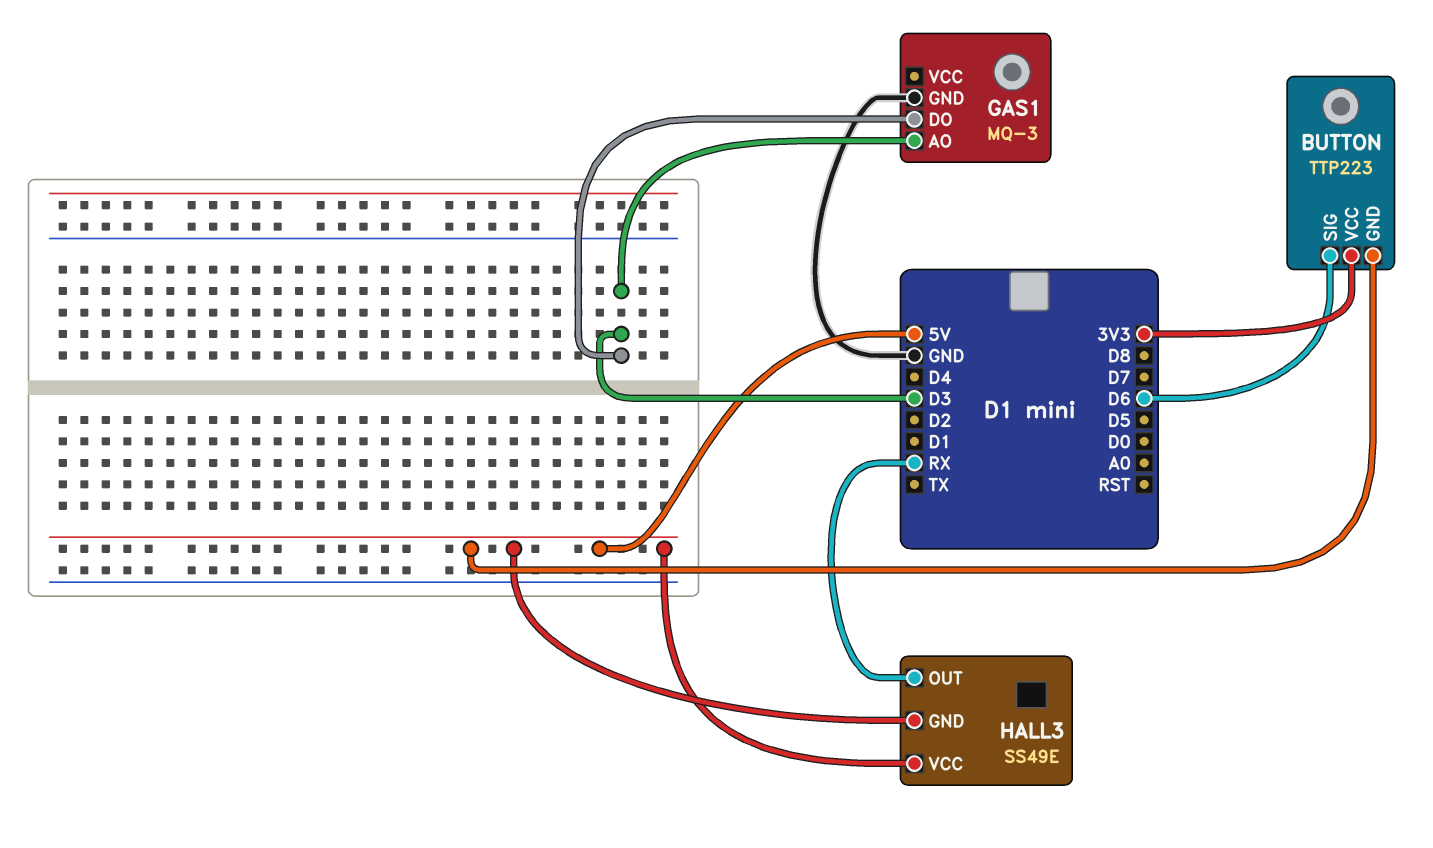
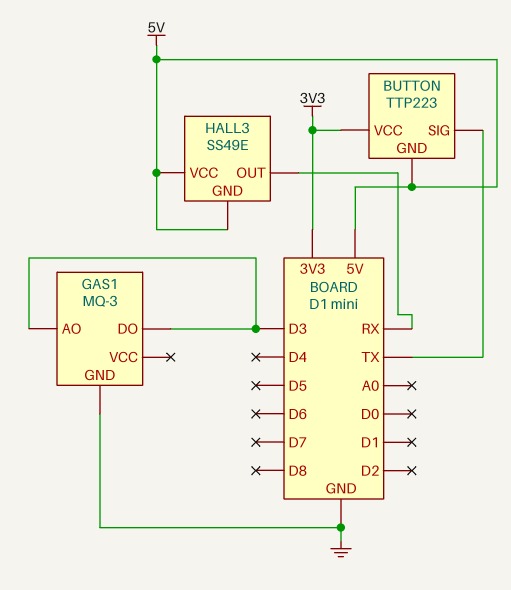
BUTTON pin SIG: D6 -> TX

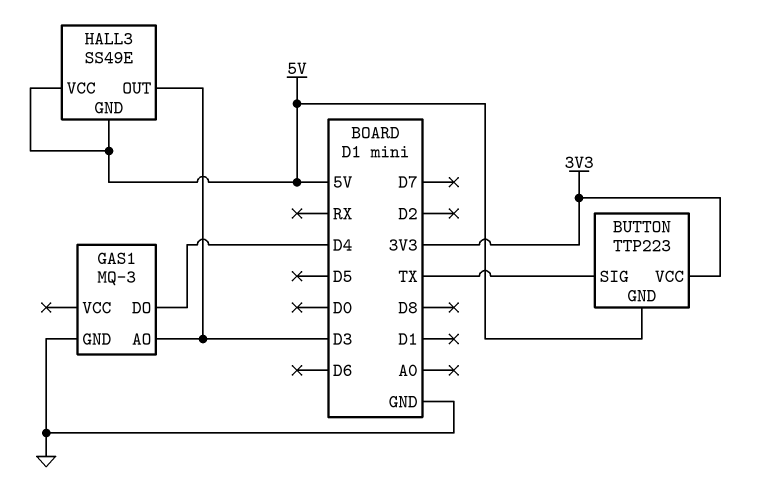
GAS1 pin DO: D3 -> D4
HALL3 pin OUT: RX -> D3

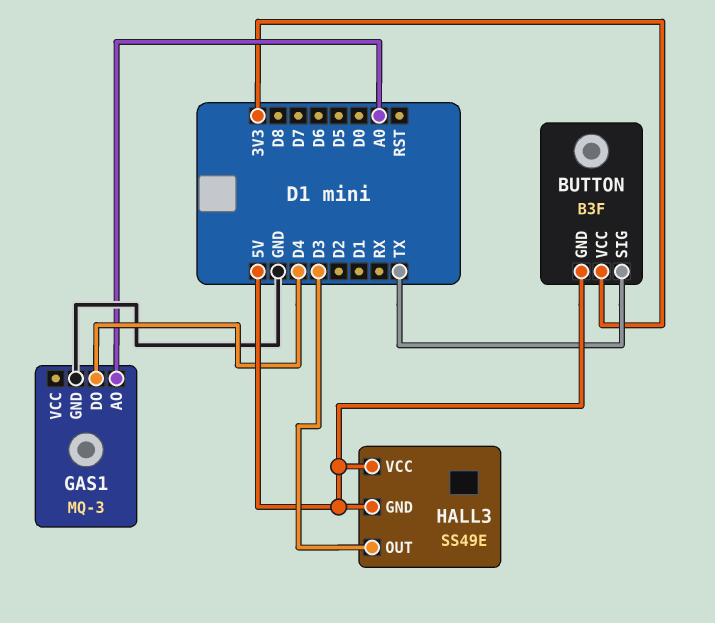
BUTTON: TTP223 -> B3F
GAS1 pin AO: D3 -> A0

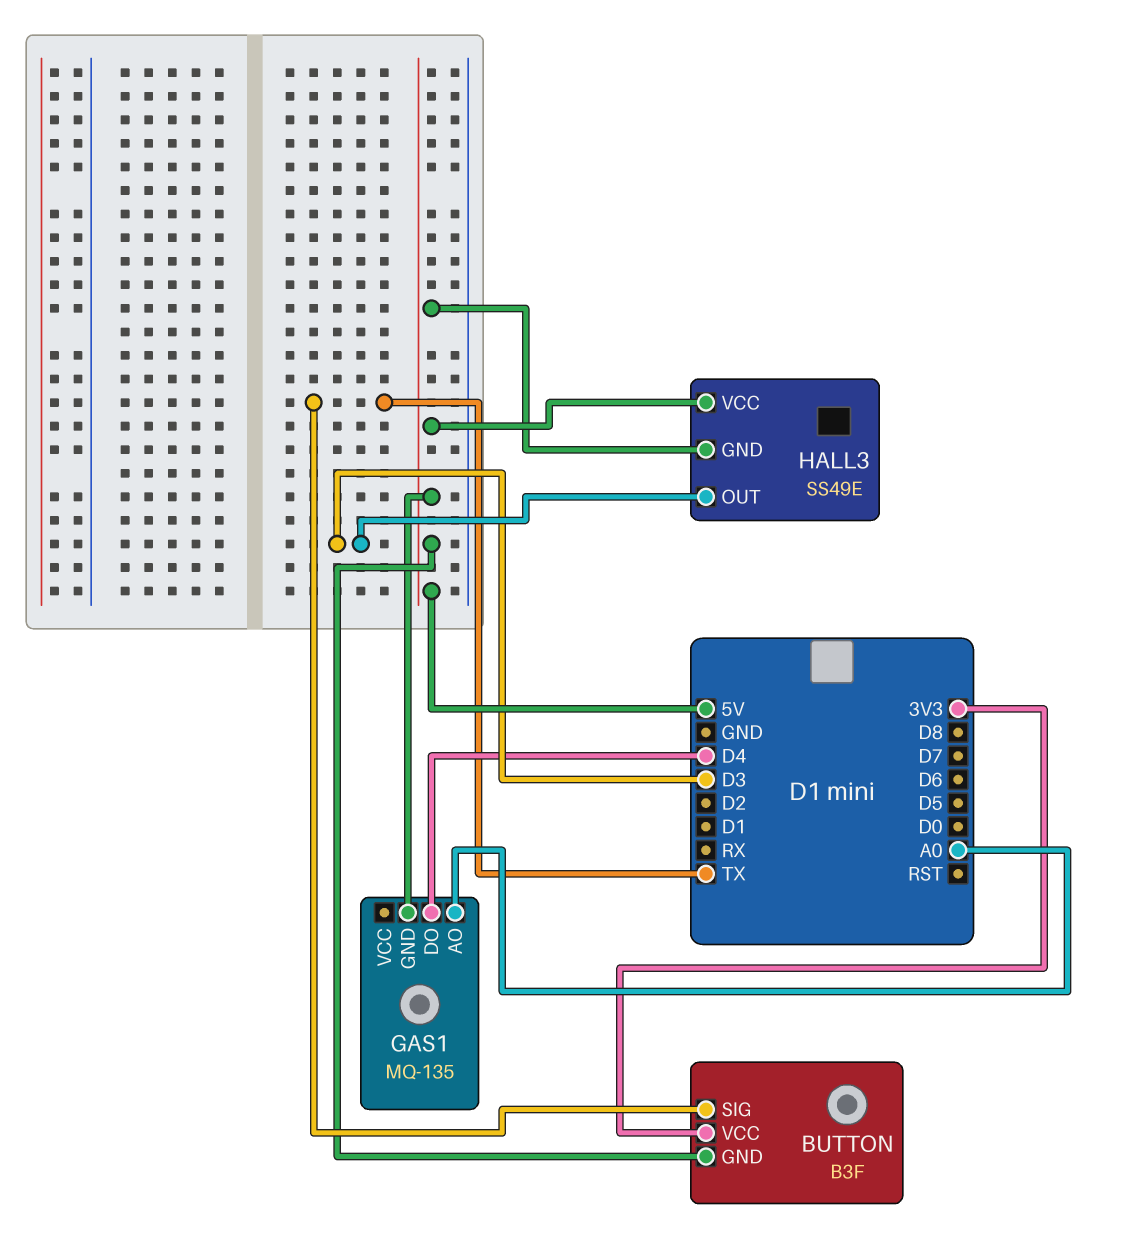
GAS1: MQ-3 -> MQ-135
GAS1 pin GND: GND -> 5V

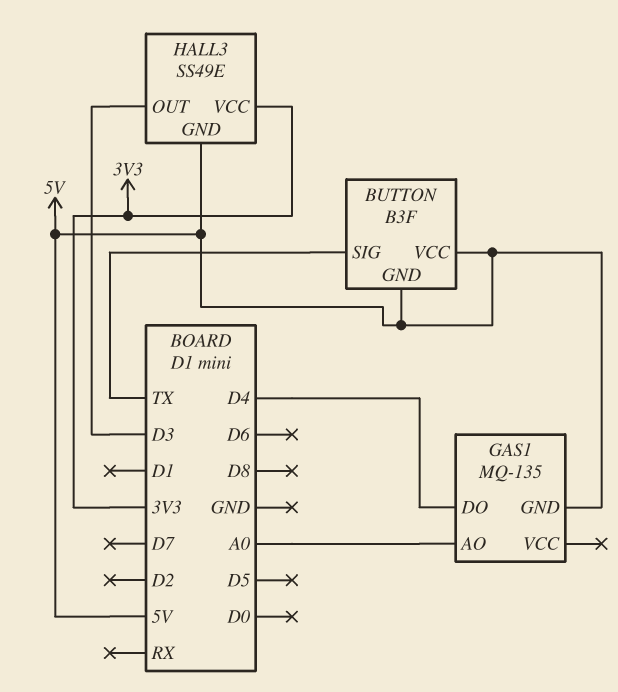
BUTTON pin VCC: 3V3 -> 5V
HALL3 pin VCC: 5V -> 3V3

